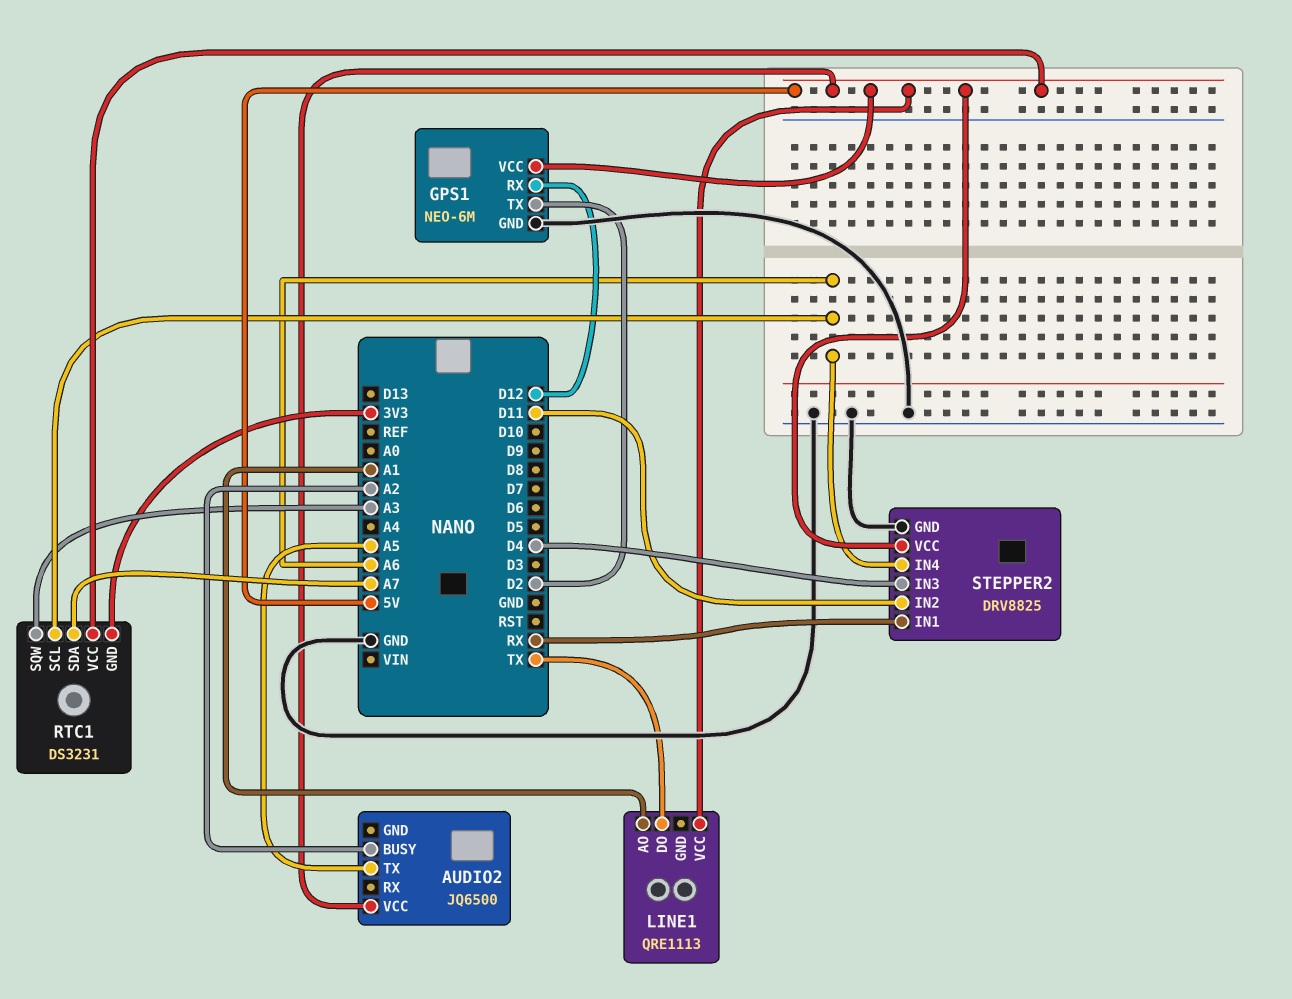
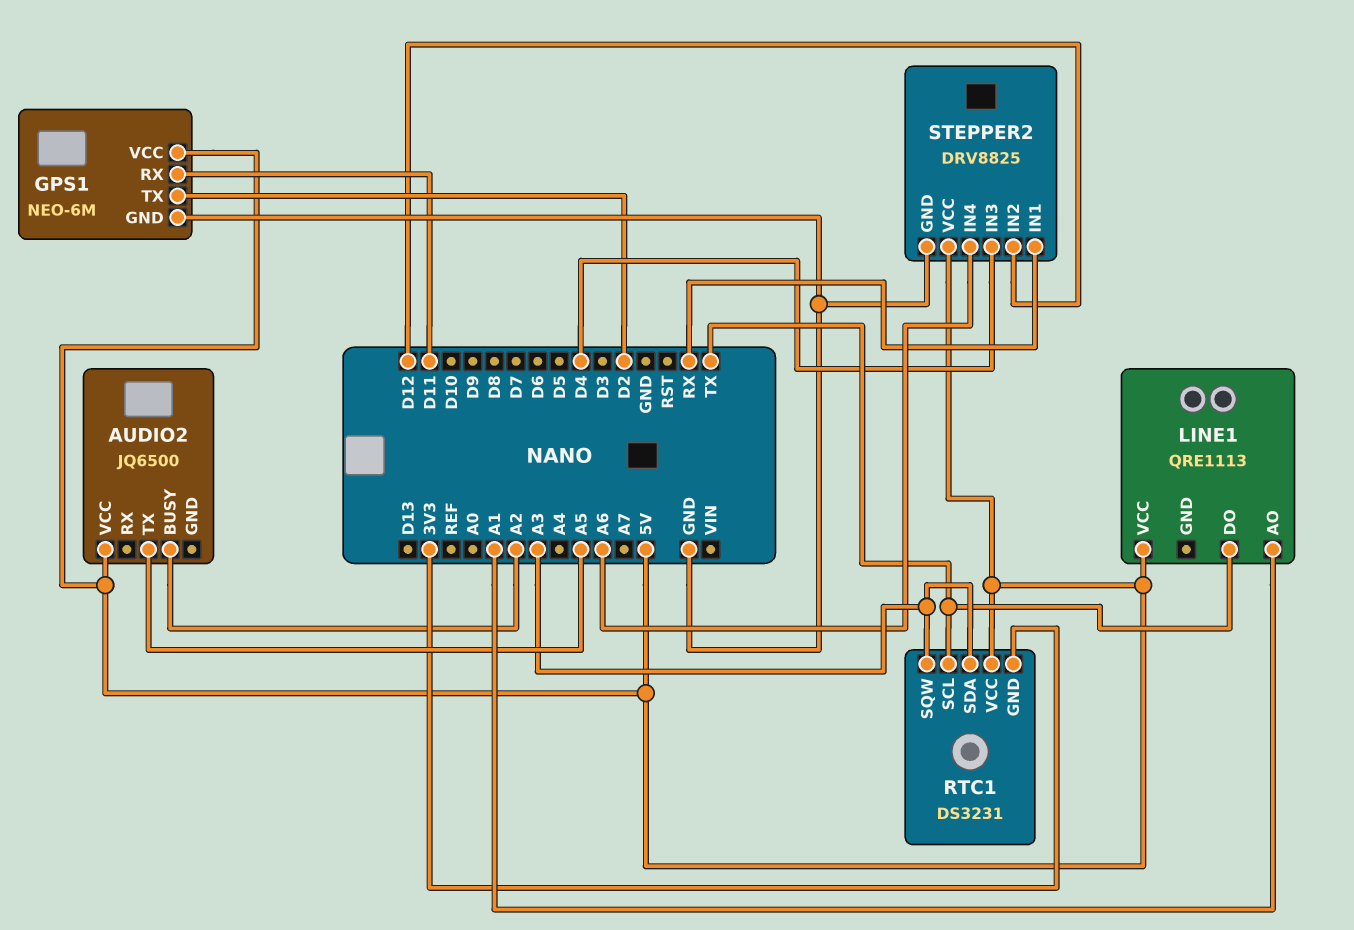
GPS1 pin RX: D12 -> D11
RTC1 pin SCL: A6 -> TX
RTC1 pin SDA: A7 -> A3
STEPPER2 pin IN2: D11 -> D12

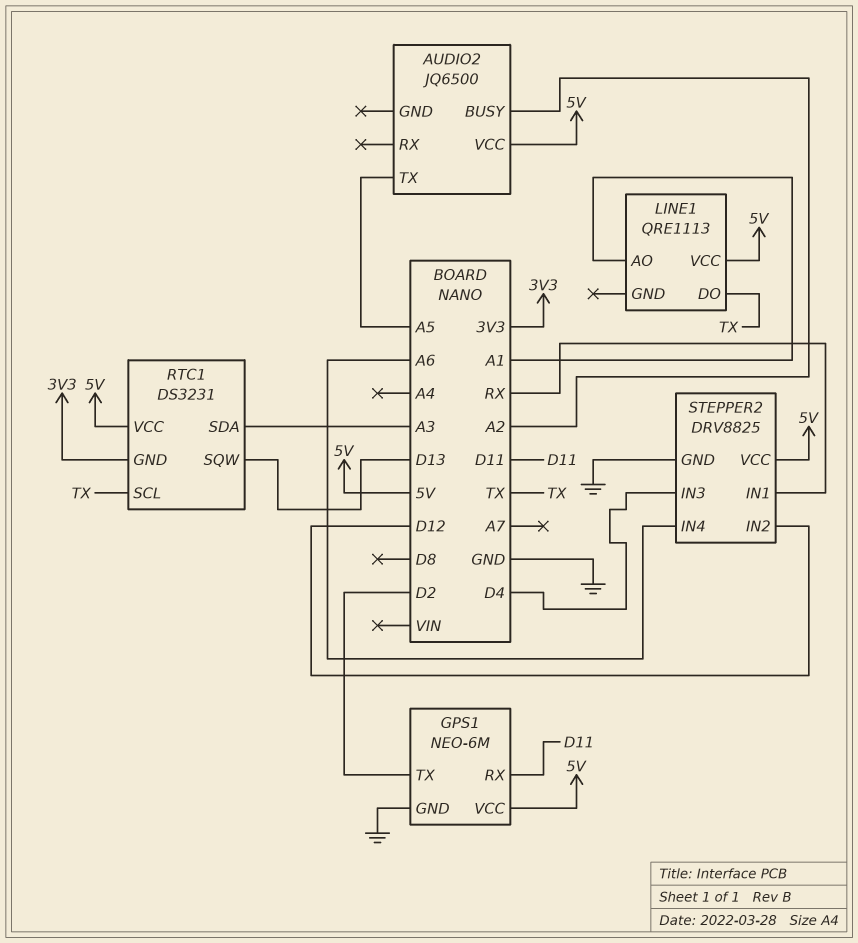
RTC1 pin SQW: A3 -> D13

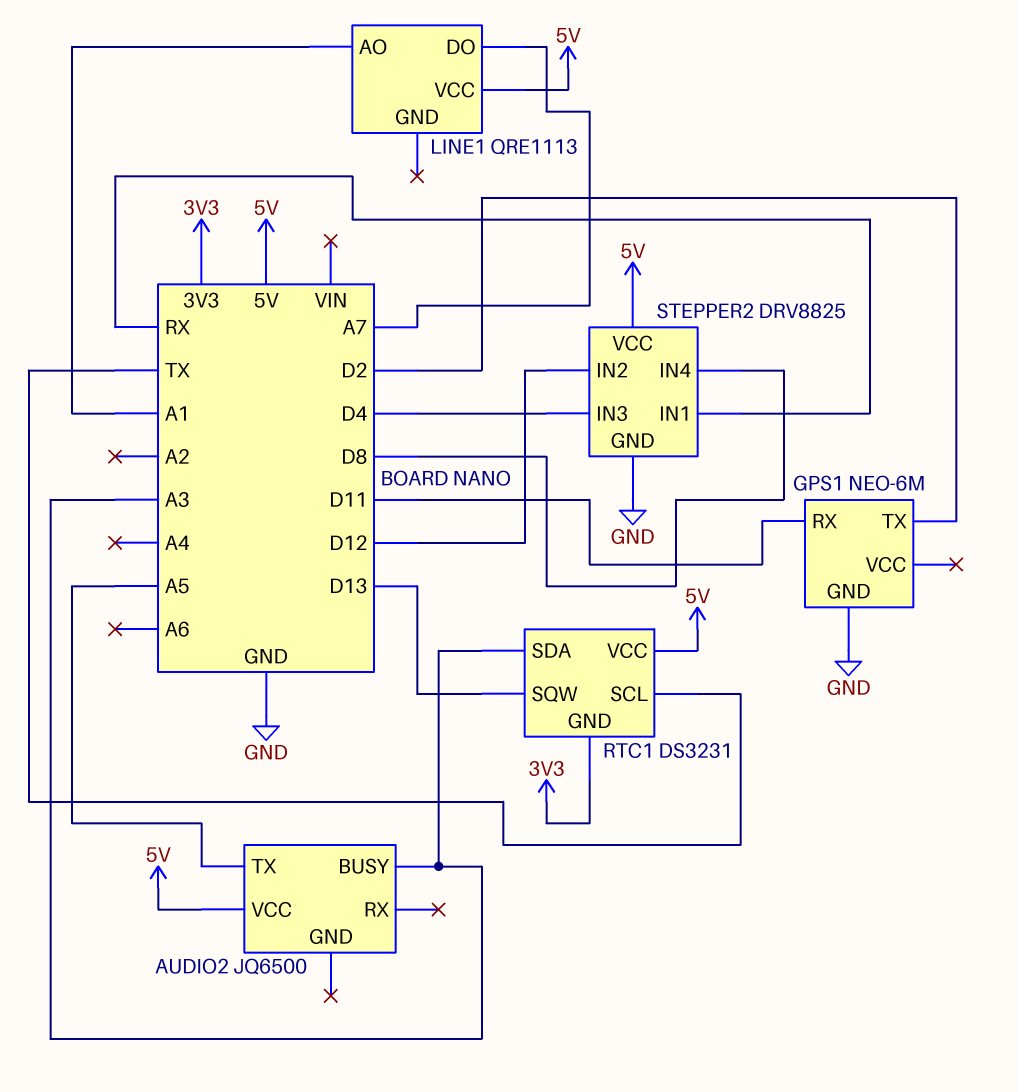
AUDIO2 pin BUSY: A2 -> A3
GPS1 pin VCC: 5V -> none
LINE1 pin DO: TX -> A7
STEPPER2 pin IN4: A6 -> D8

